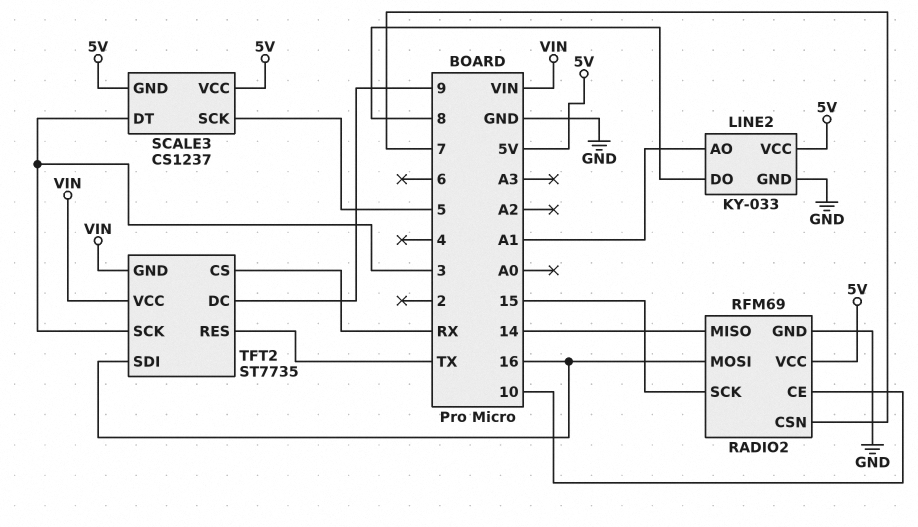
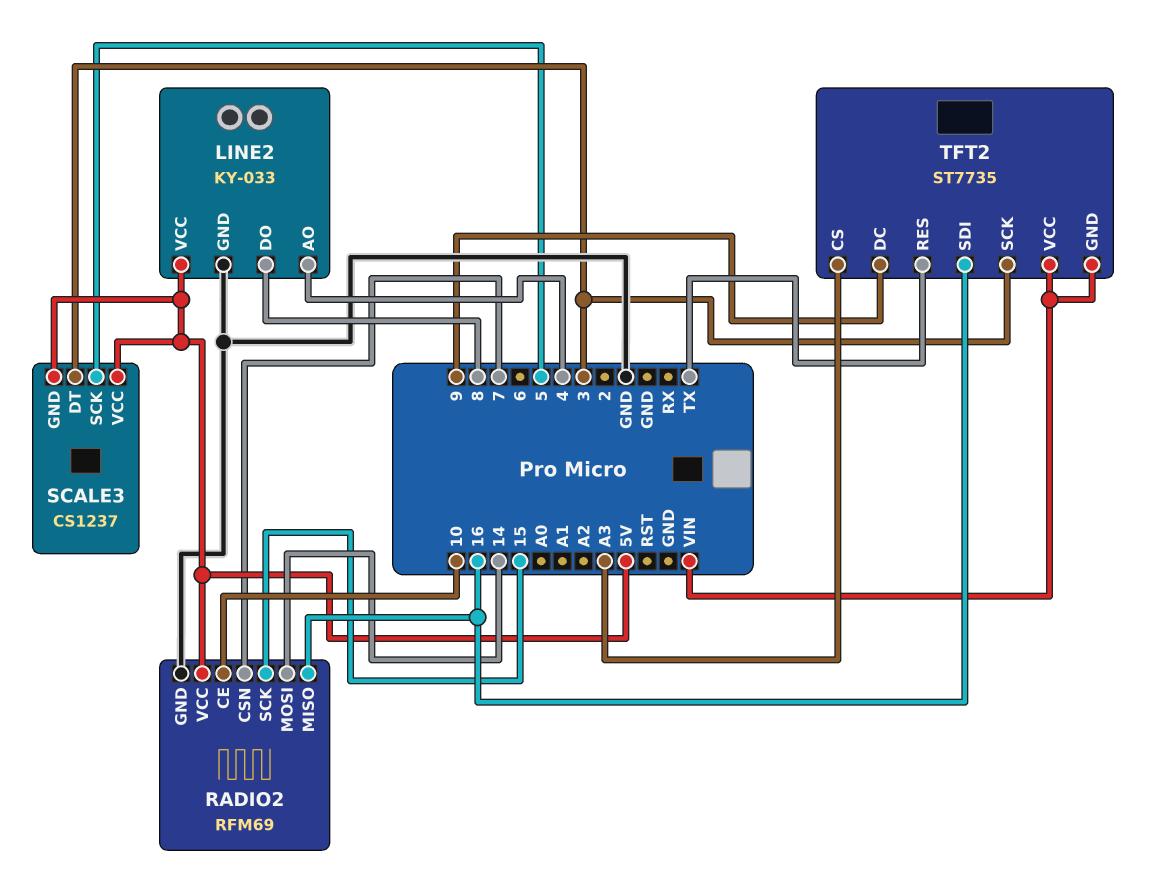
LINE2 pin AO: A1 -> 4
RADIO2 pin MISO: 14 -> 16
RADIO2 pin MOSI: 16 -> 14
TFT2 pin CS: RX -> A3

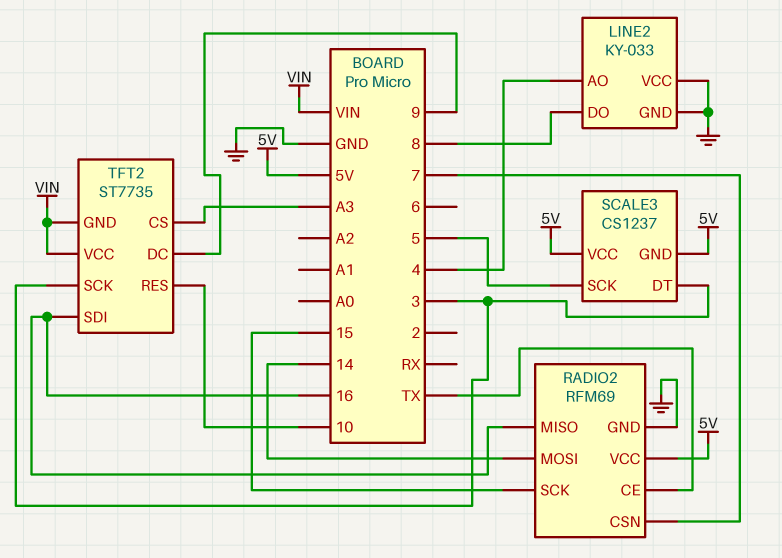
LINE2 pin VCC: 5V -> GND
RADIO2 pin CE: 10 -> TX
TFT2 pin RES: TX -> 10

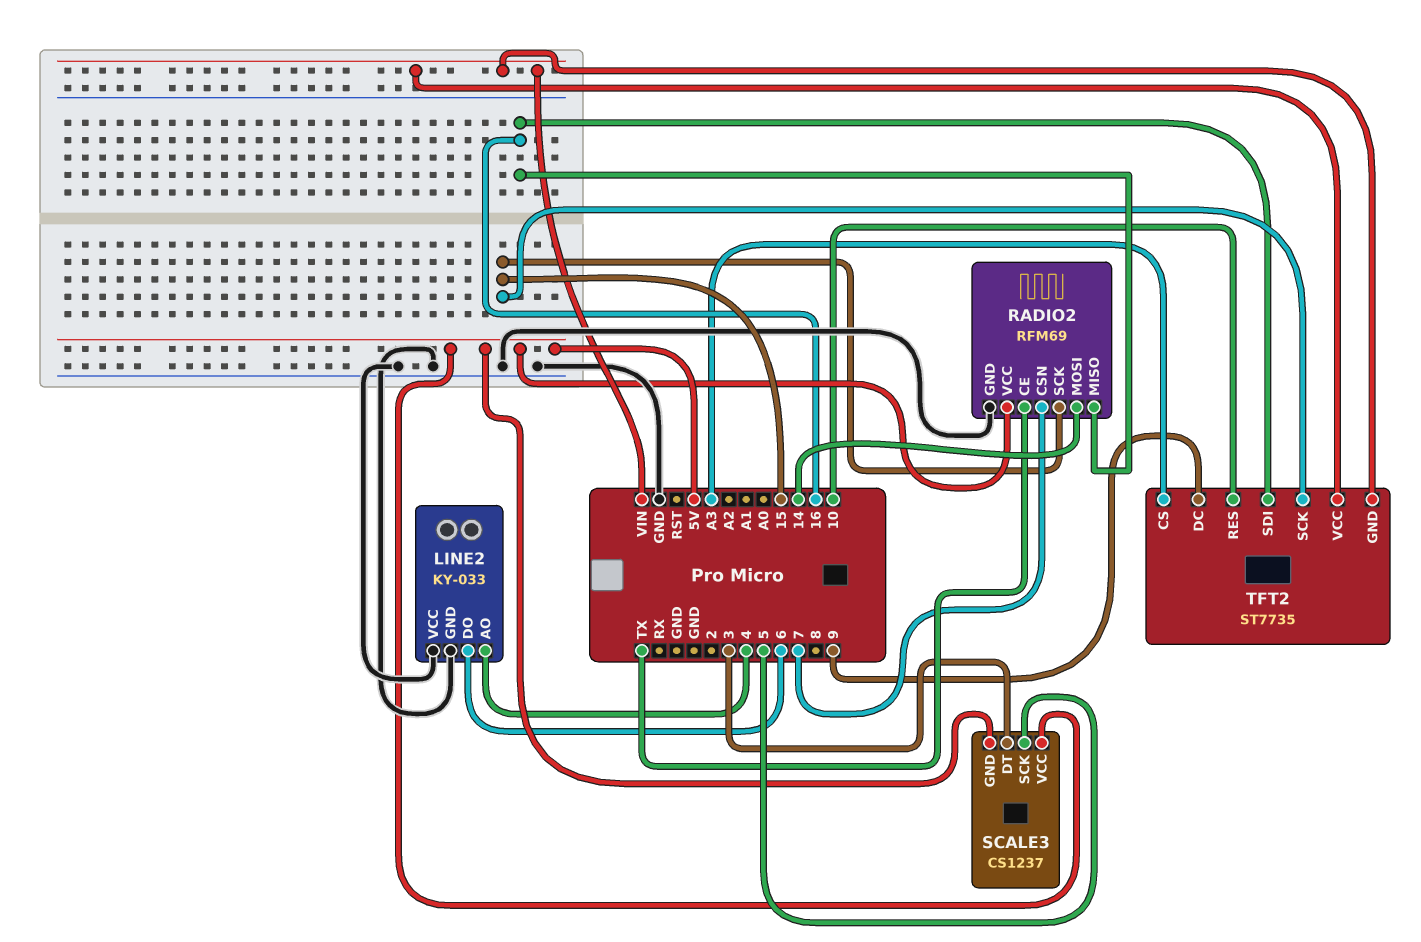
LINE2 pin DO: 8 -> 6
TFT2 pin SCK: 3 -> 15

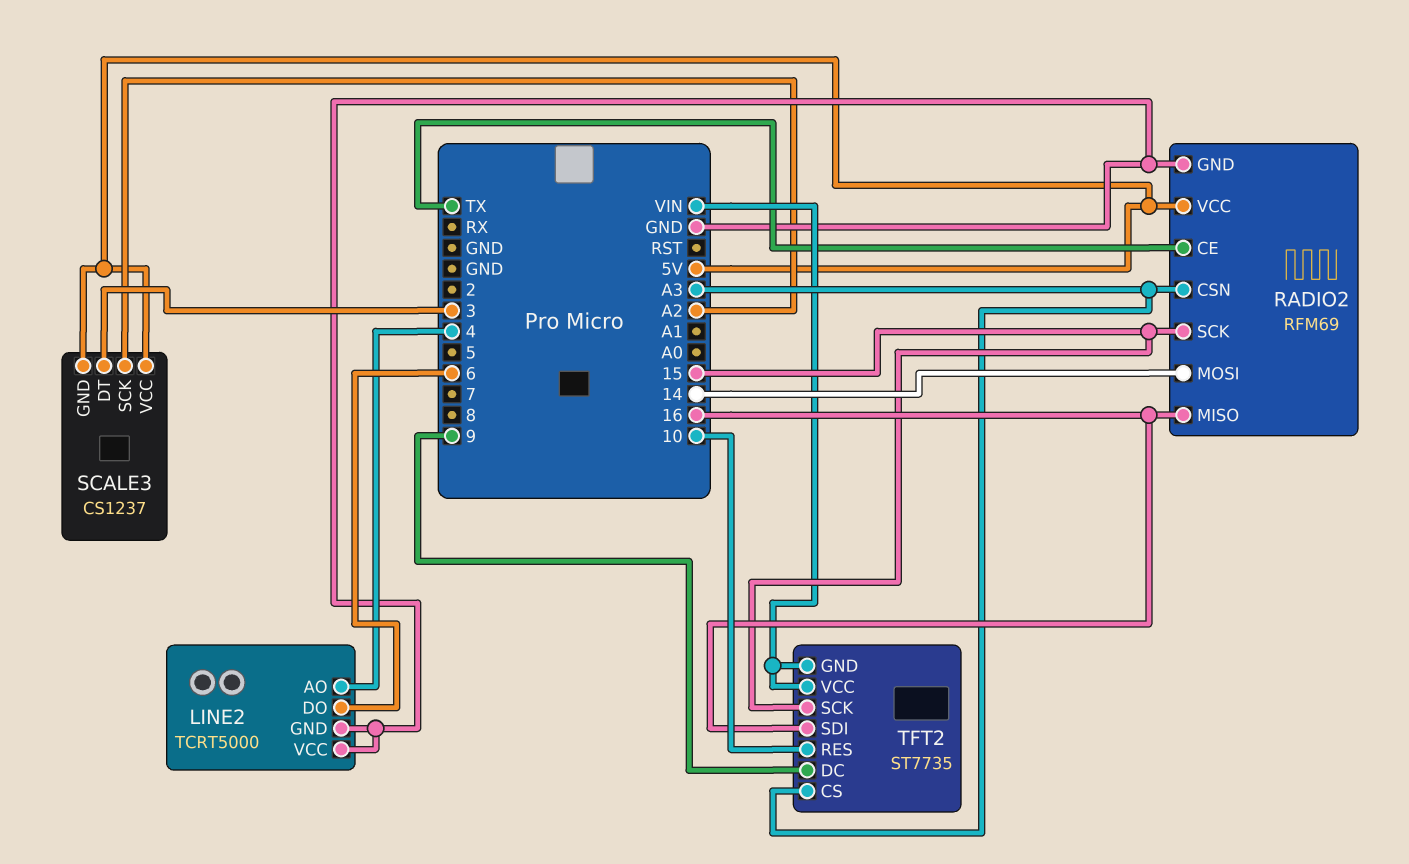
LINE2: KY-033 -> TCRT5000
RADIO2 pin CSN: 7 -> A3
SCALE3 pin SCK: 5 -> A2

